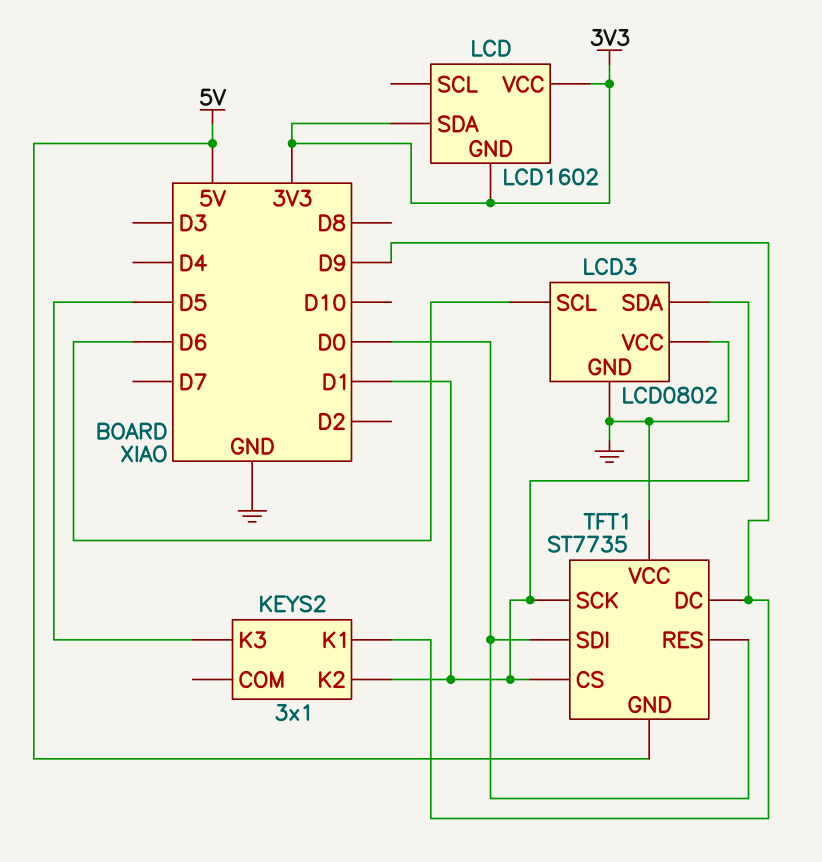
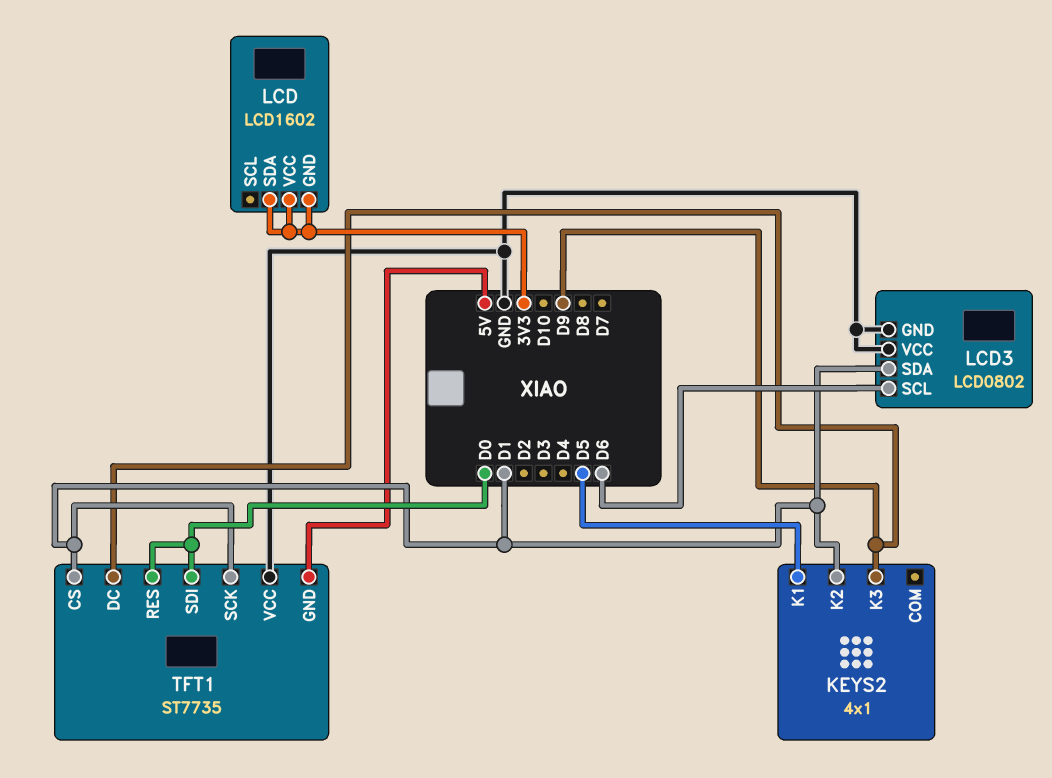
KEYS2: 3x1 -> 4x1
KEYS2 pin K1: D9 -> D5
KEYS2 pin K3: D5 -> D9

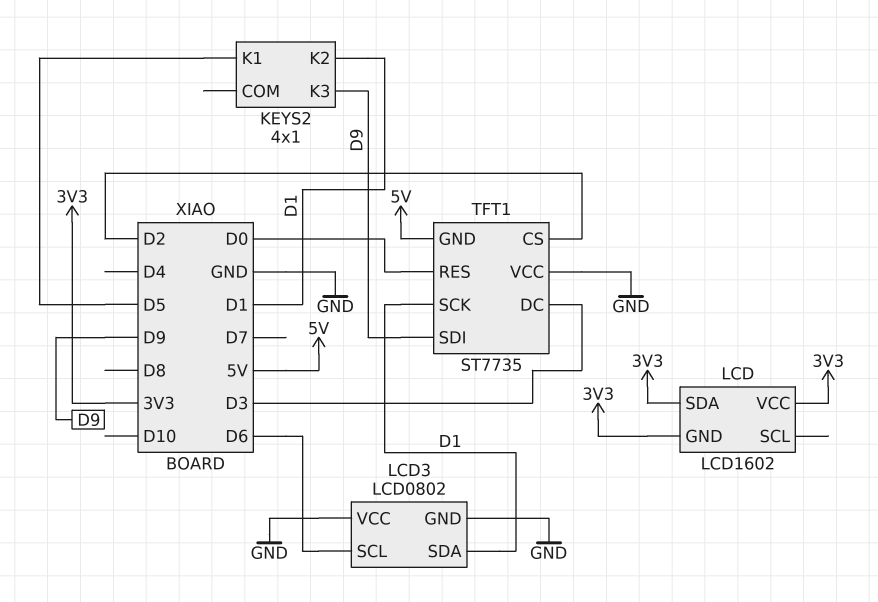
TFT1 pin CS: D1 -> D2
TFT1 pin DC: D9 -> D3
TFT1 pin SDI: D0 -> D9

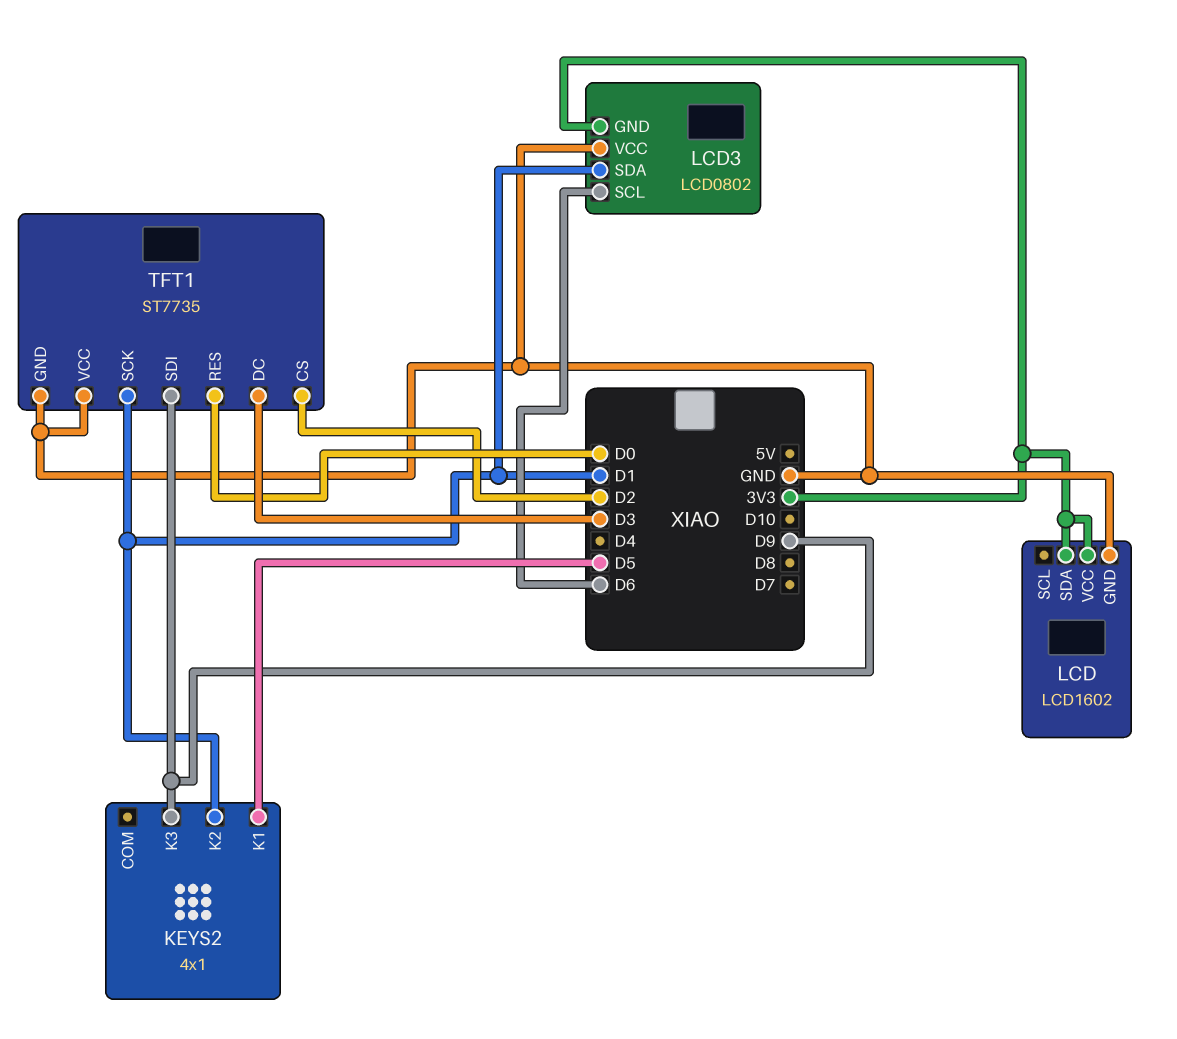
LCD pin GND: 3V3 -> GND
LCD3 pin GND: GND -> 3V3
TFT1 pin GND: 5V -> GND

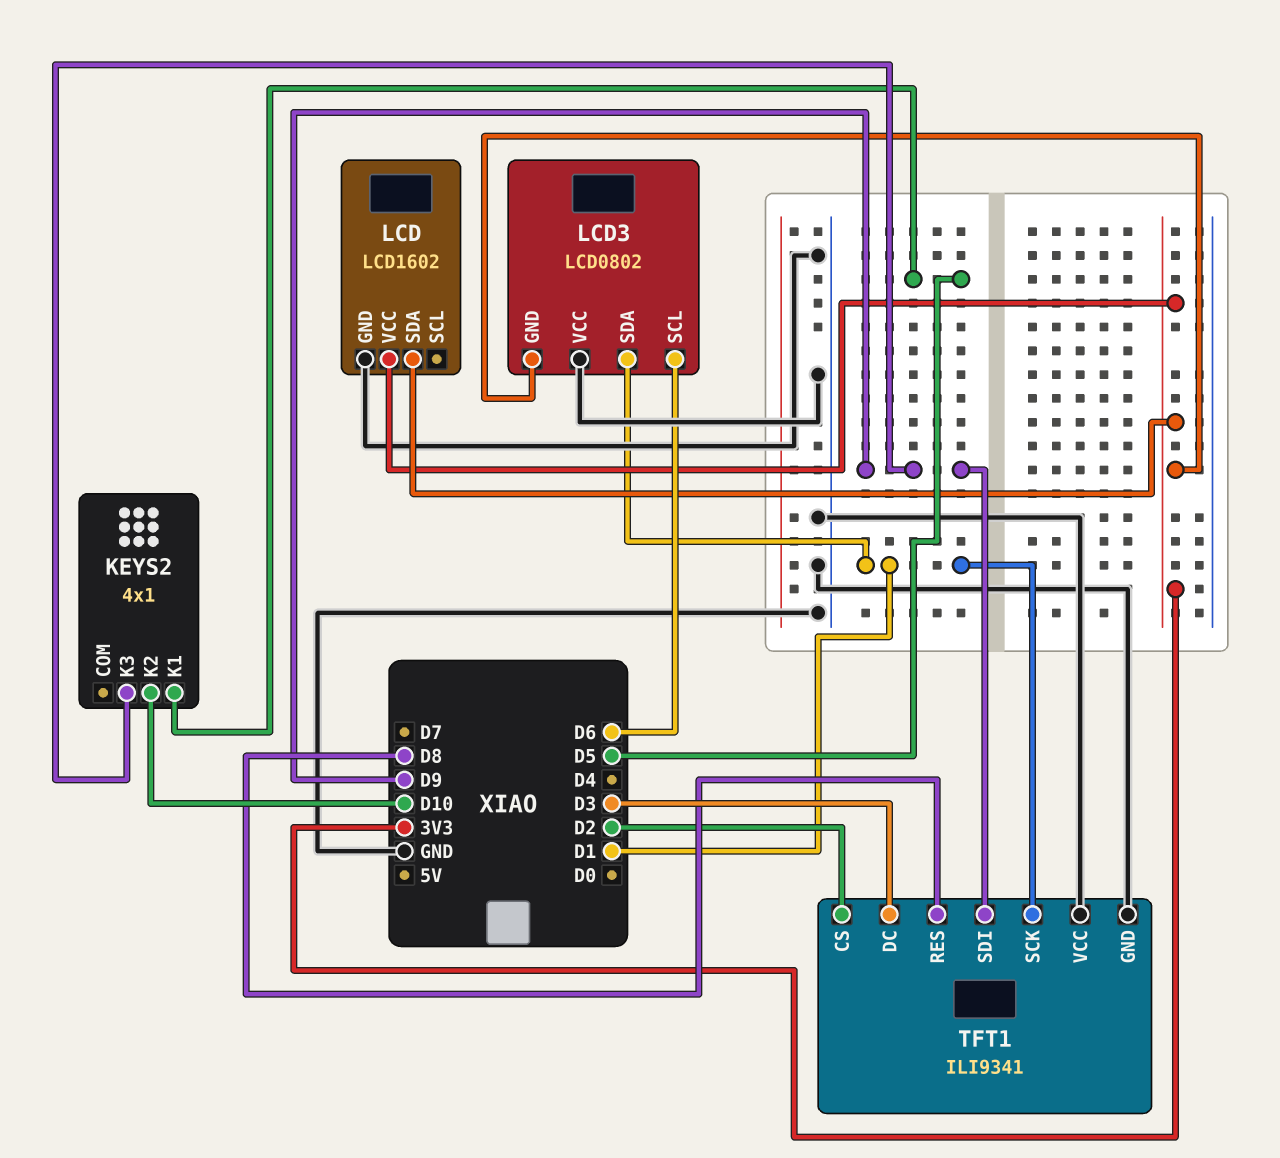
KEYS2 pin K2: D1 -> D10
TFT1: ST7735 -> ILI9341
TFT1 pin RES: D0 -> D8

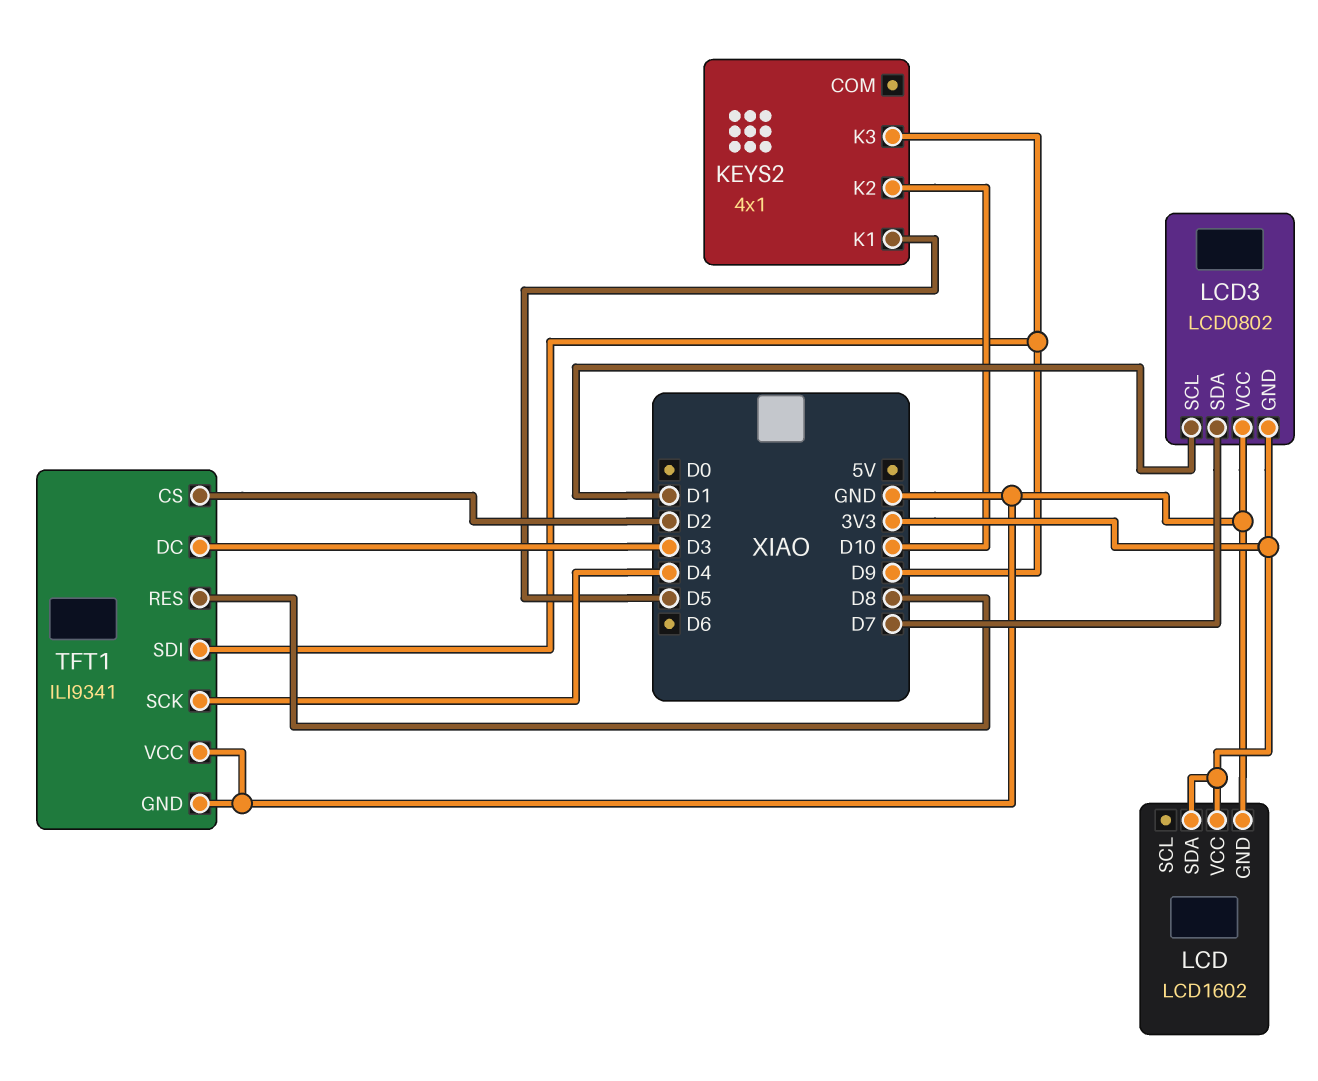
LCD3 pin SCL: D6 -> D1
LCD3 pin SDA: D1 -> D7
TFT1 pin SCK: D1 -> D4

